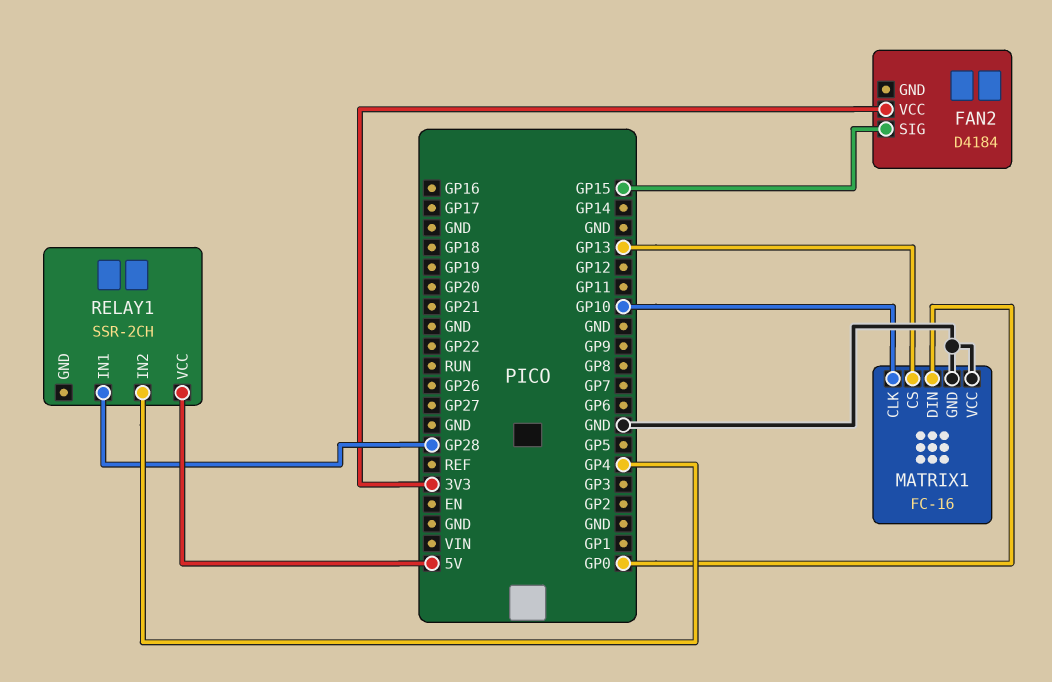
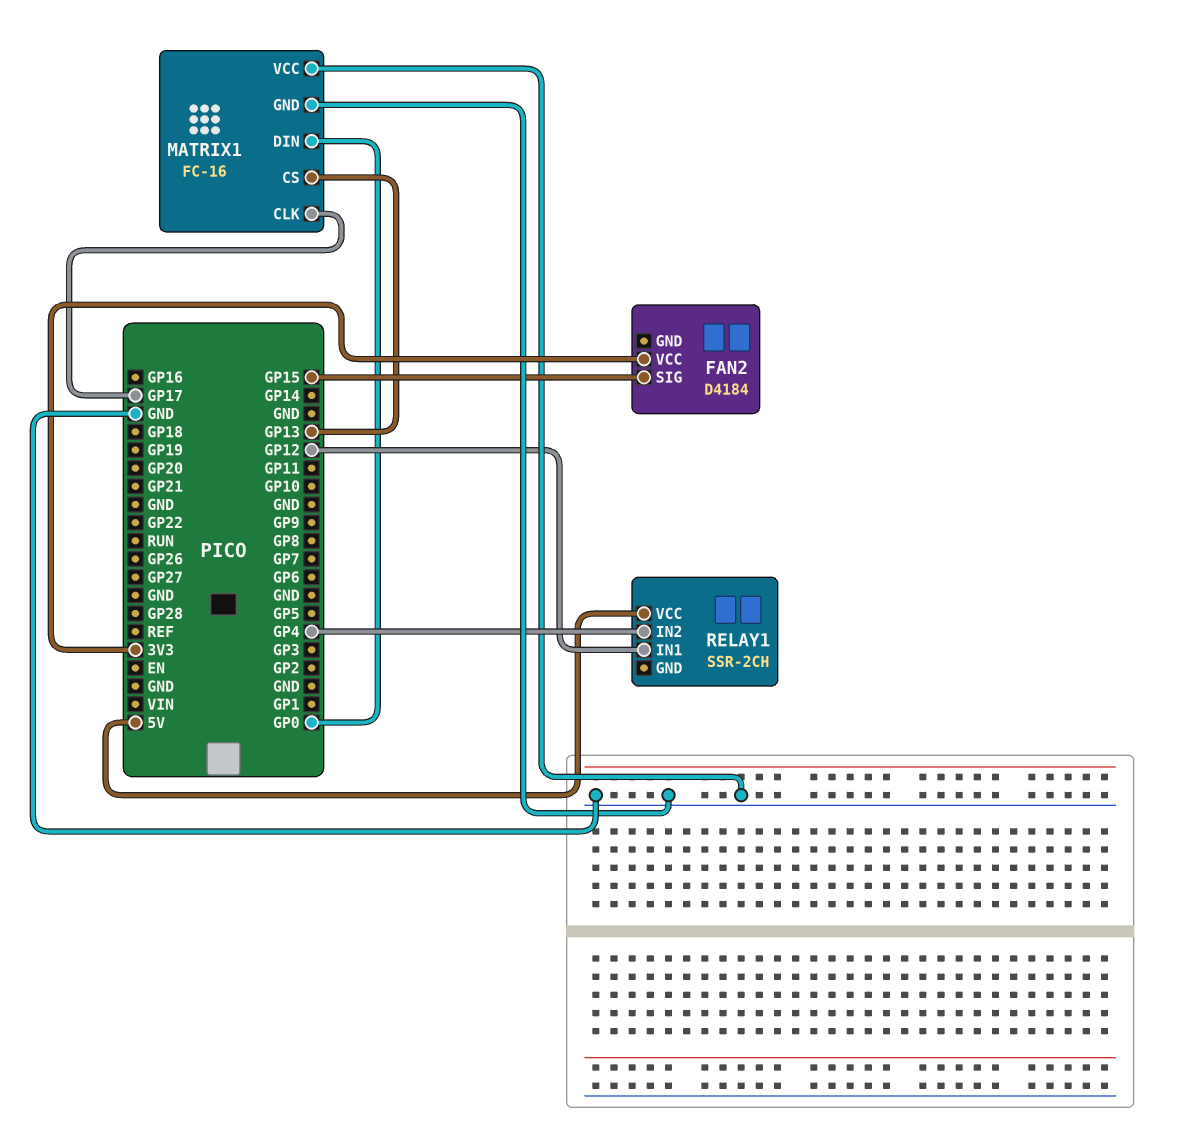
MATRIX1 pin CLK: GP10 -> GP17
RELAY1 pin IN1: GP28 -> GP12

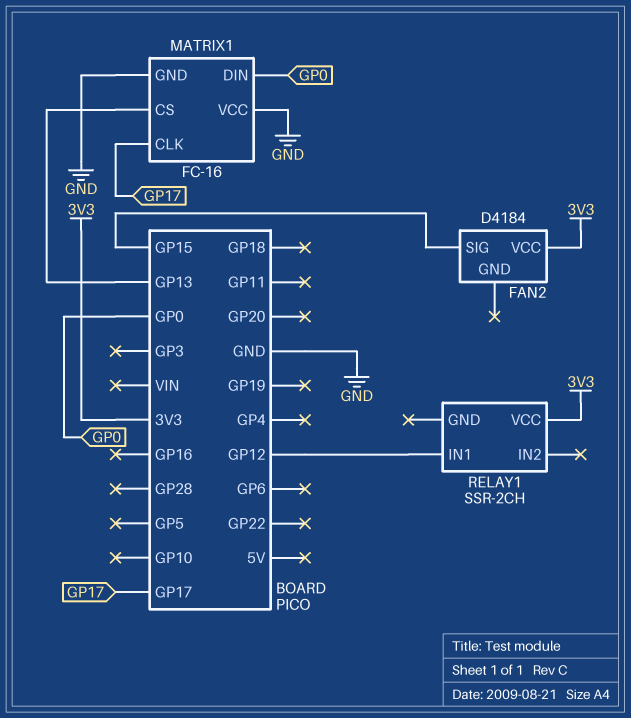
RELAY1 pin IN2: GP4 -> none
RELAY1 pin VCC: 5V -> 3V3

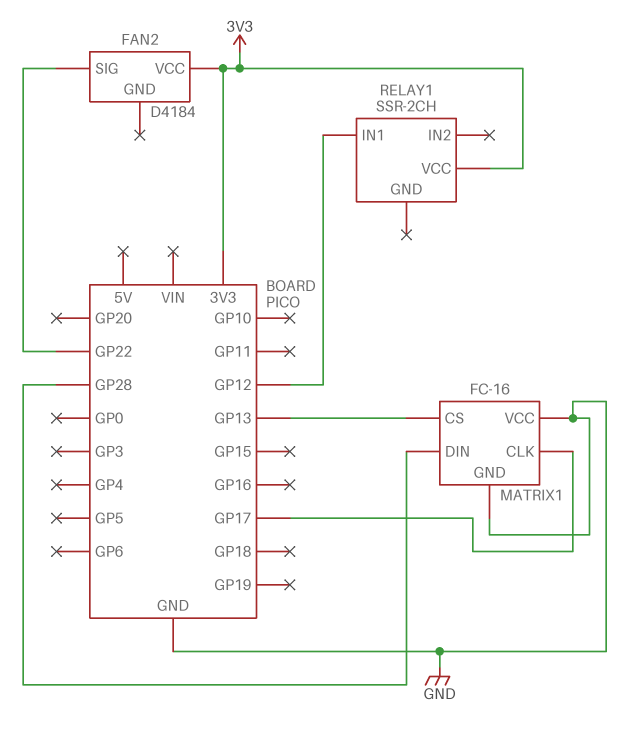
FAN2 pin SIG: GP15 -> GP22
MATRIX1 pin DIN: GP0 -> GP28

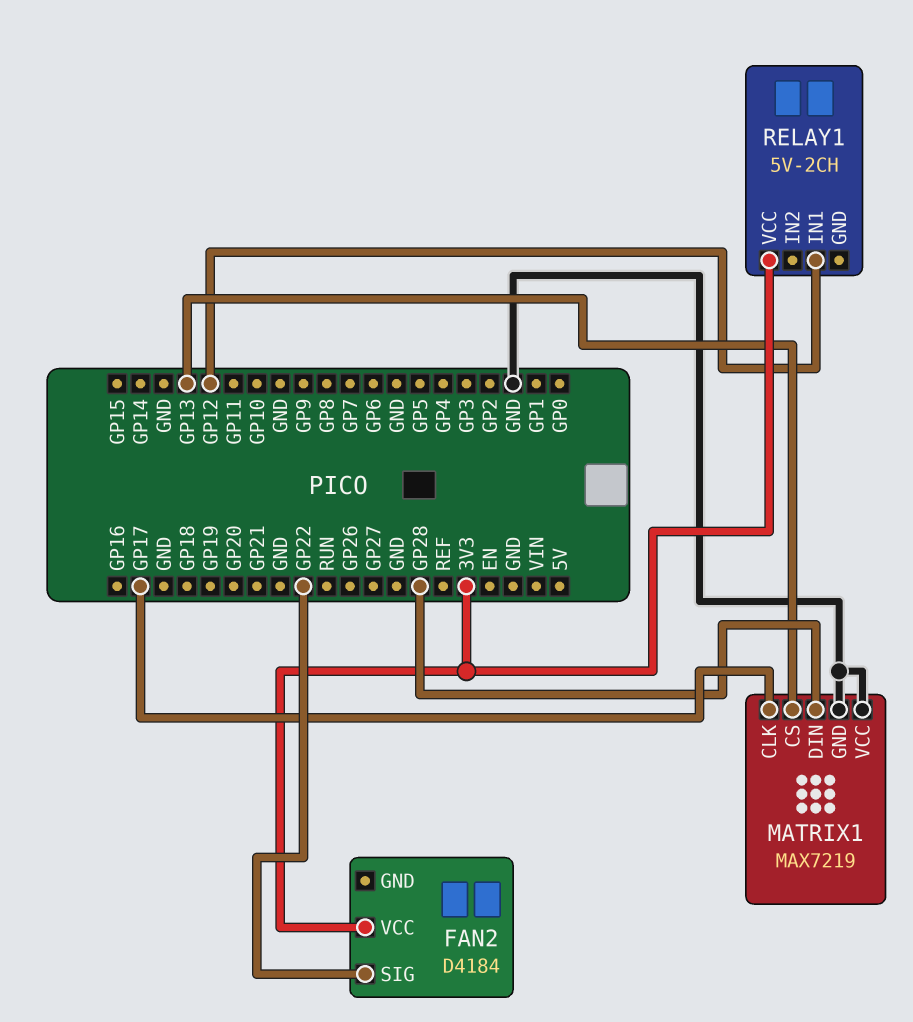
MATRIX1: FC-16 -> MAX7219
RELAY1: SSR-2CH -> 5V-2CH

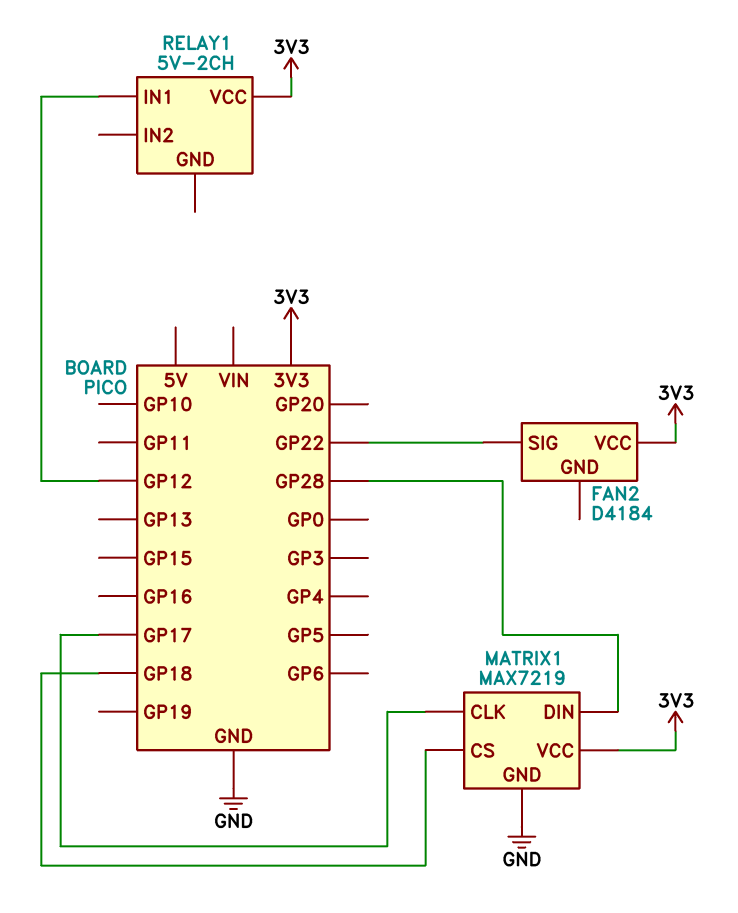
MATRIX1 pin CS: GP13 -> GP18
MATRIX1 pin VCC: GND -> 3V3

